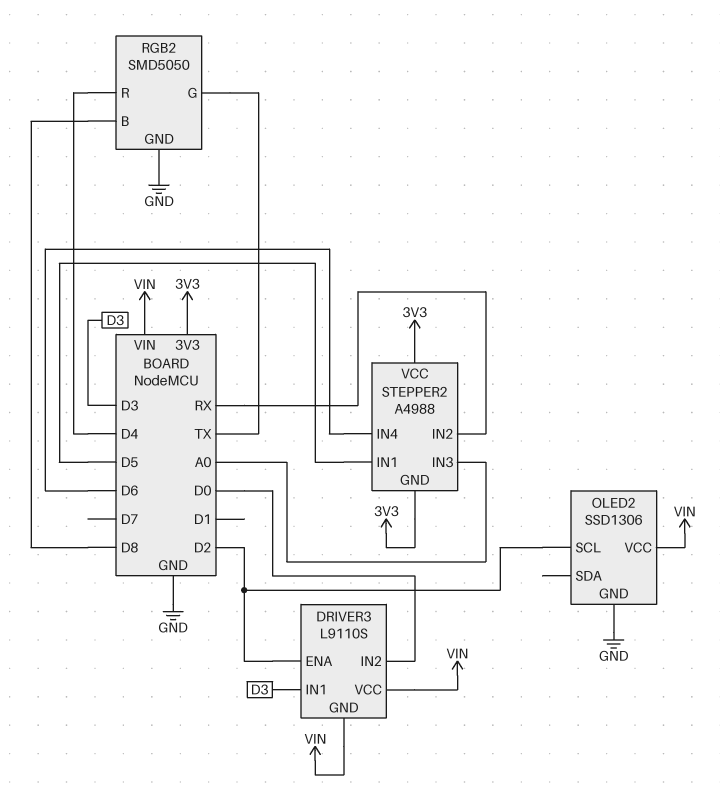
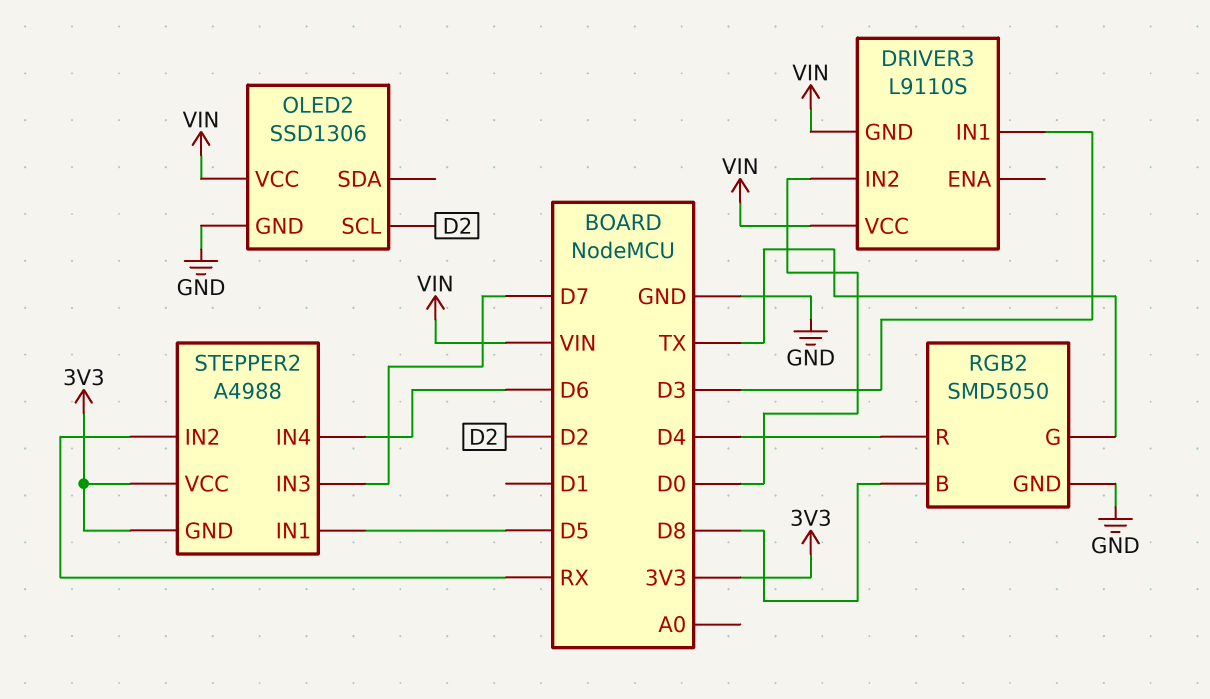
DRIVER3 pin ENA: D2 -> none
STEPPER2 pin IN3: A0 -> D7

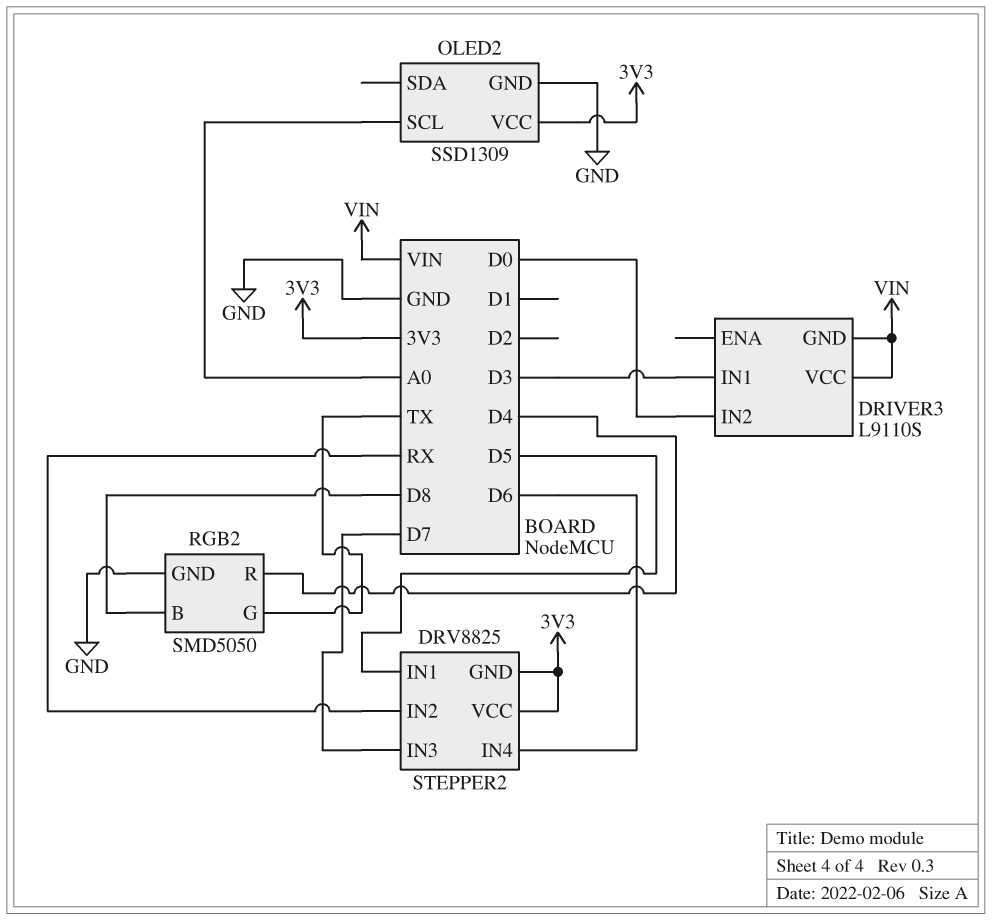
OLED2: SSD1306 -> SSD1309
OLED2 pin SCL: D2 -> A0
OLED2 pin VCC: VIN -> 3V3
STEPPER2: A4988 -> DRV8825

